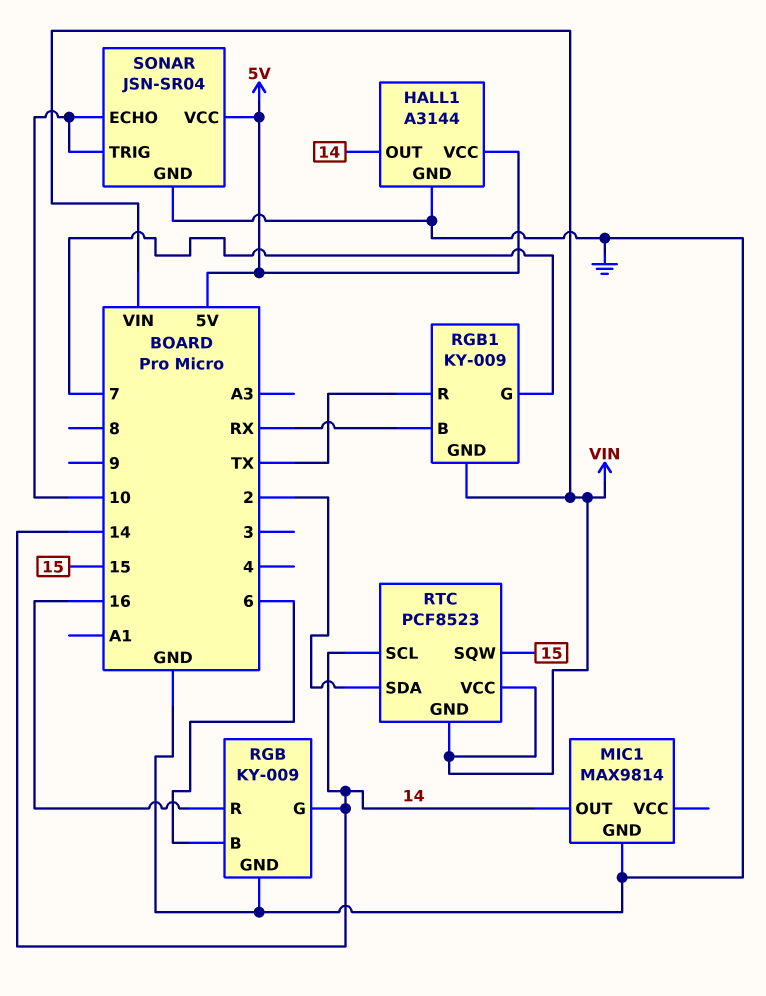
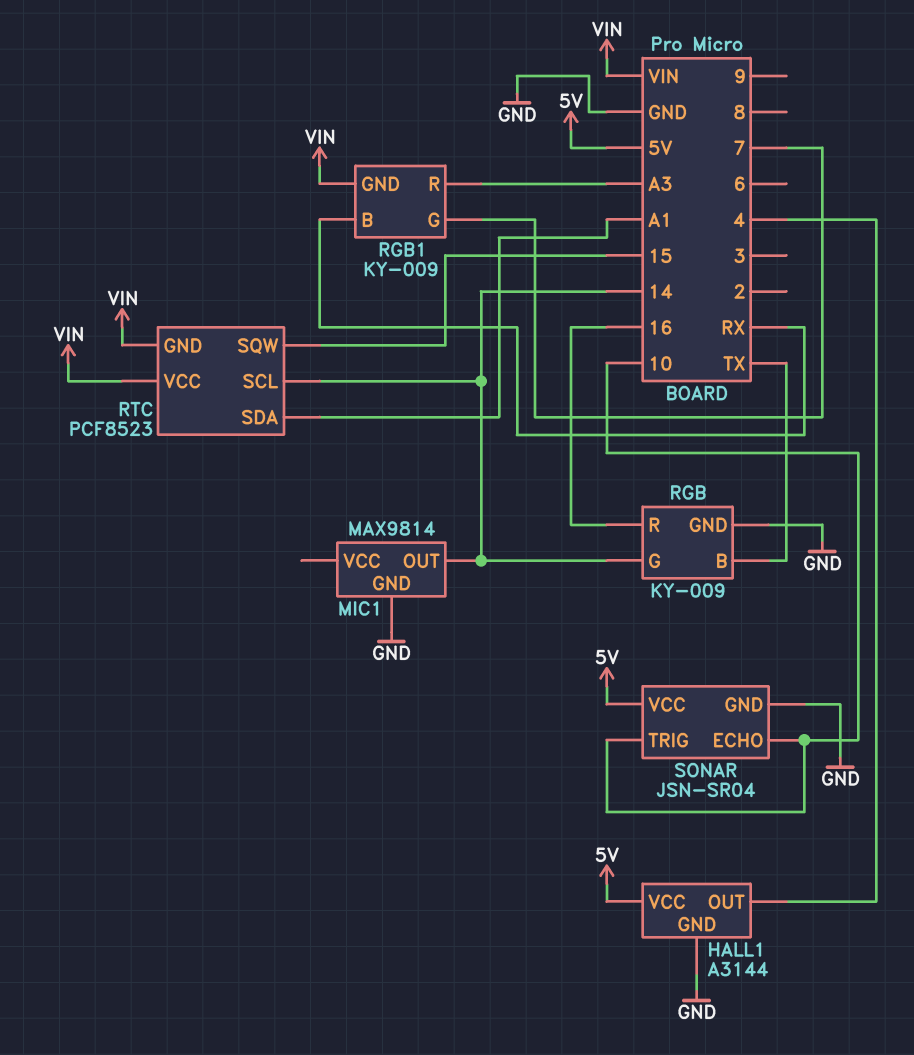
HALL1 pin OUT: 14 -> 4
RGB pin B: 6 -> TX
RGB1 pin R: TX -> A3
RTC pin SDA: 2 -> A1

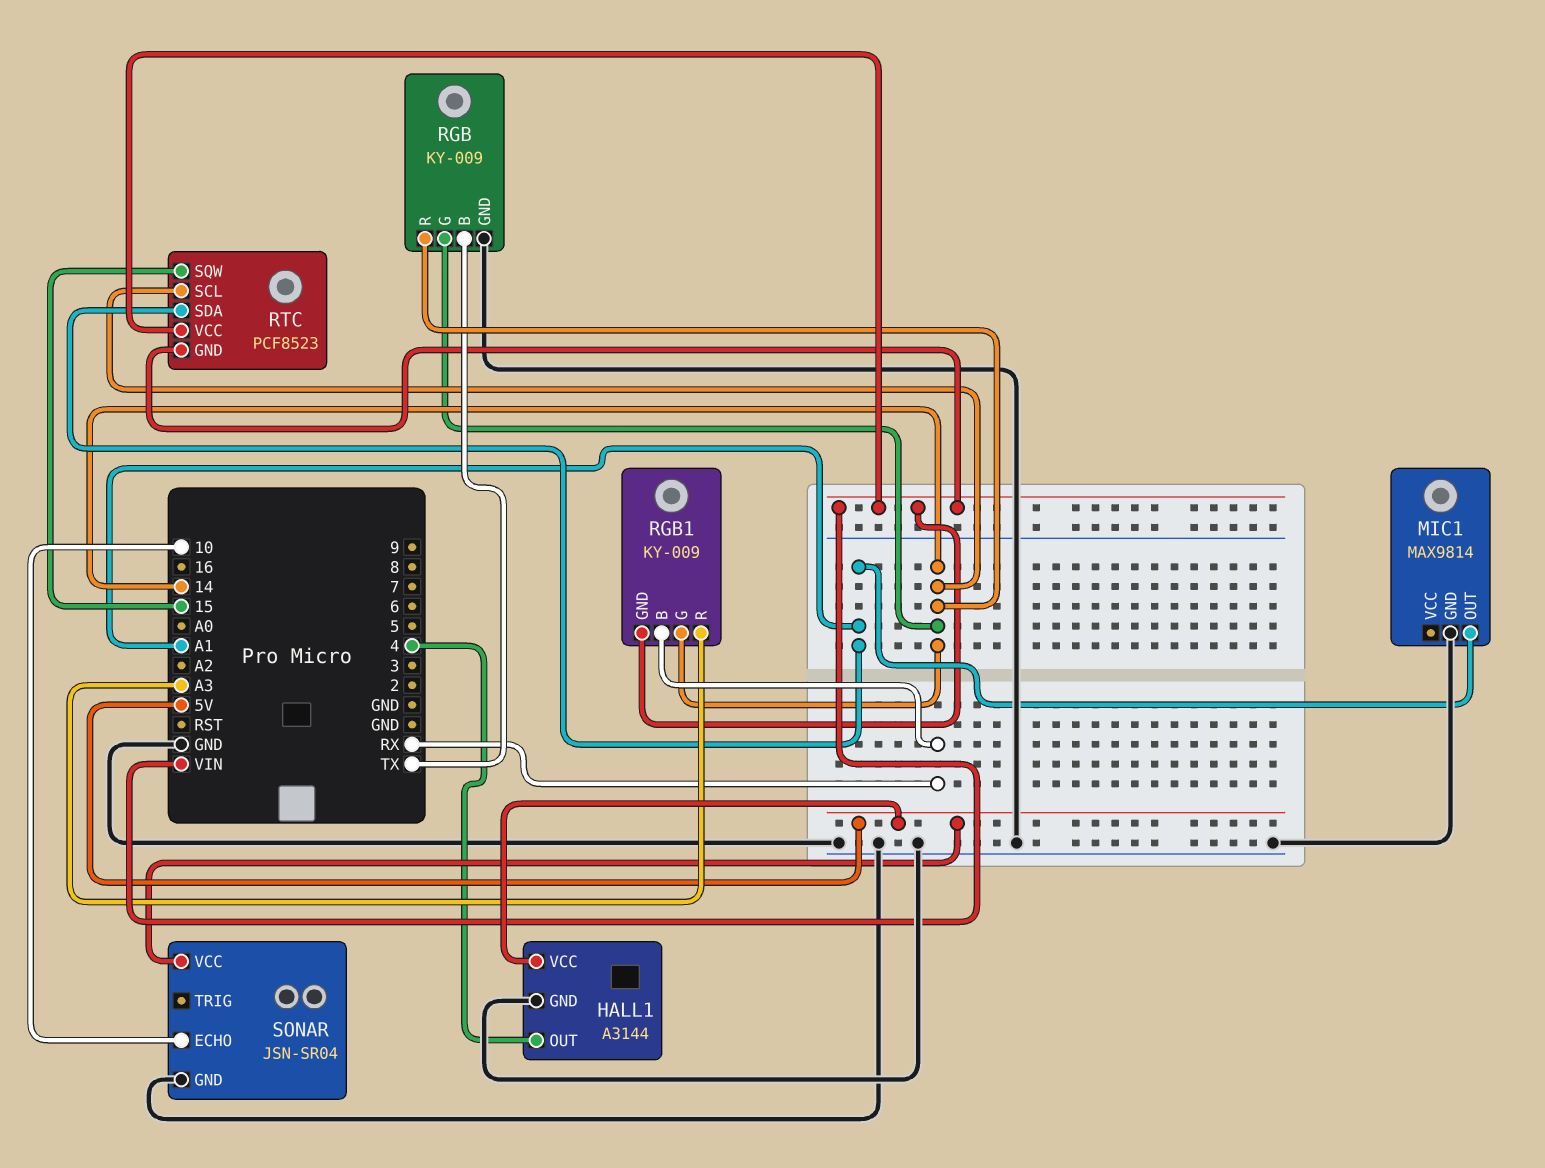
MIC1 pin OUT: 14 -> A1
RGB pin R: 16 -> 14
RGB1 pin G: 7 -> 14
SONAR pin TRIG: 10 -> none

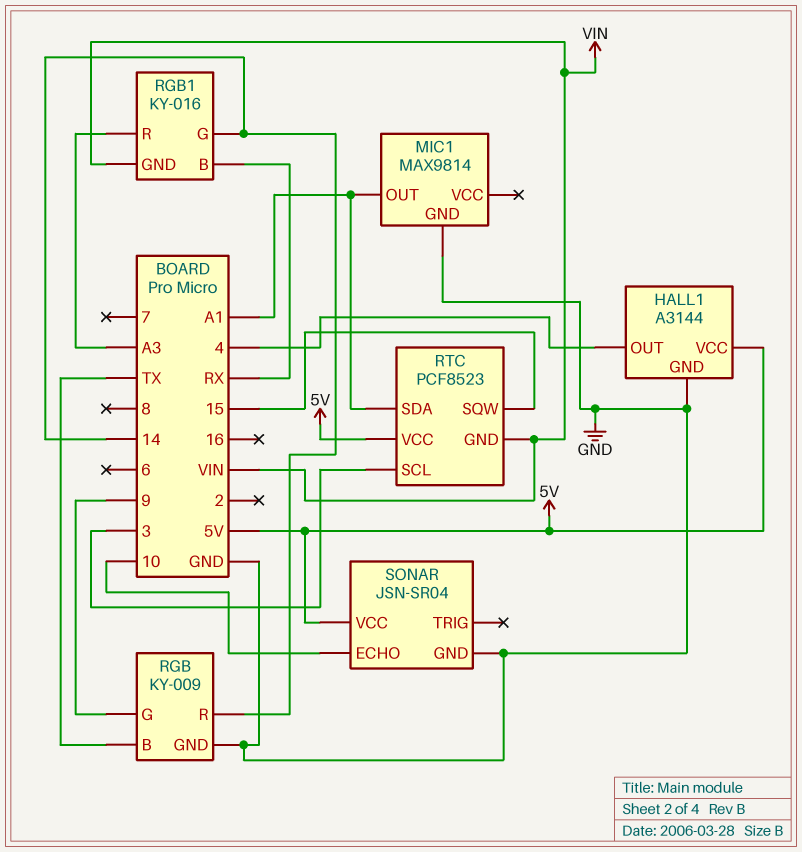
RGB pin G: 14 -> 9
RGB1: KY-009 -> KY-016
RTC pin SCL: 14 -> 3
RTC pin VCC: VIN -> 5V

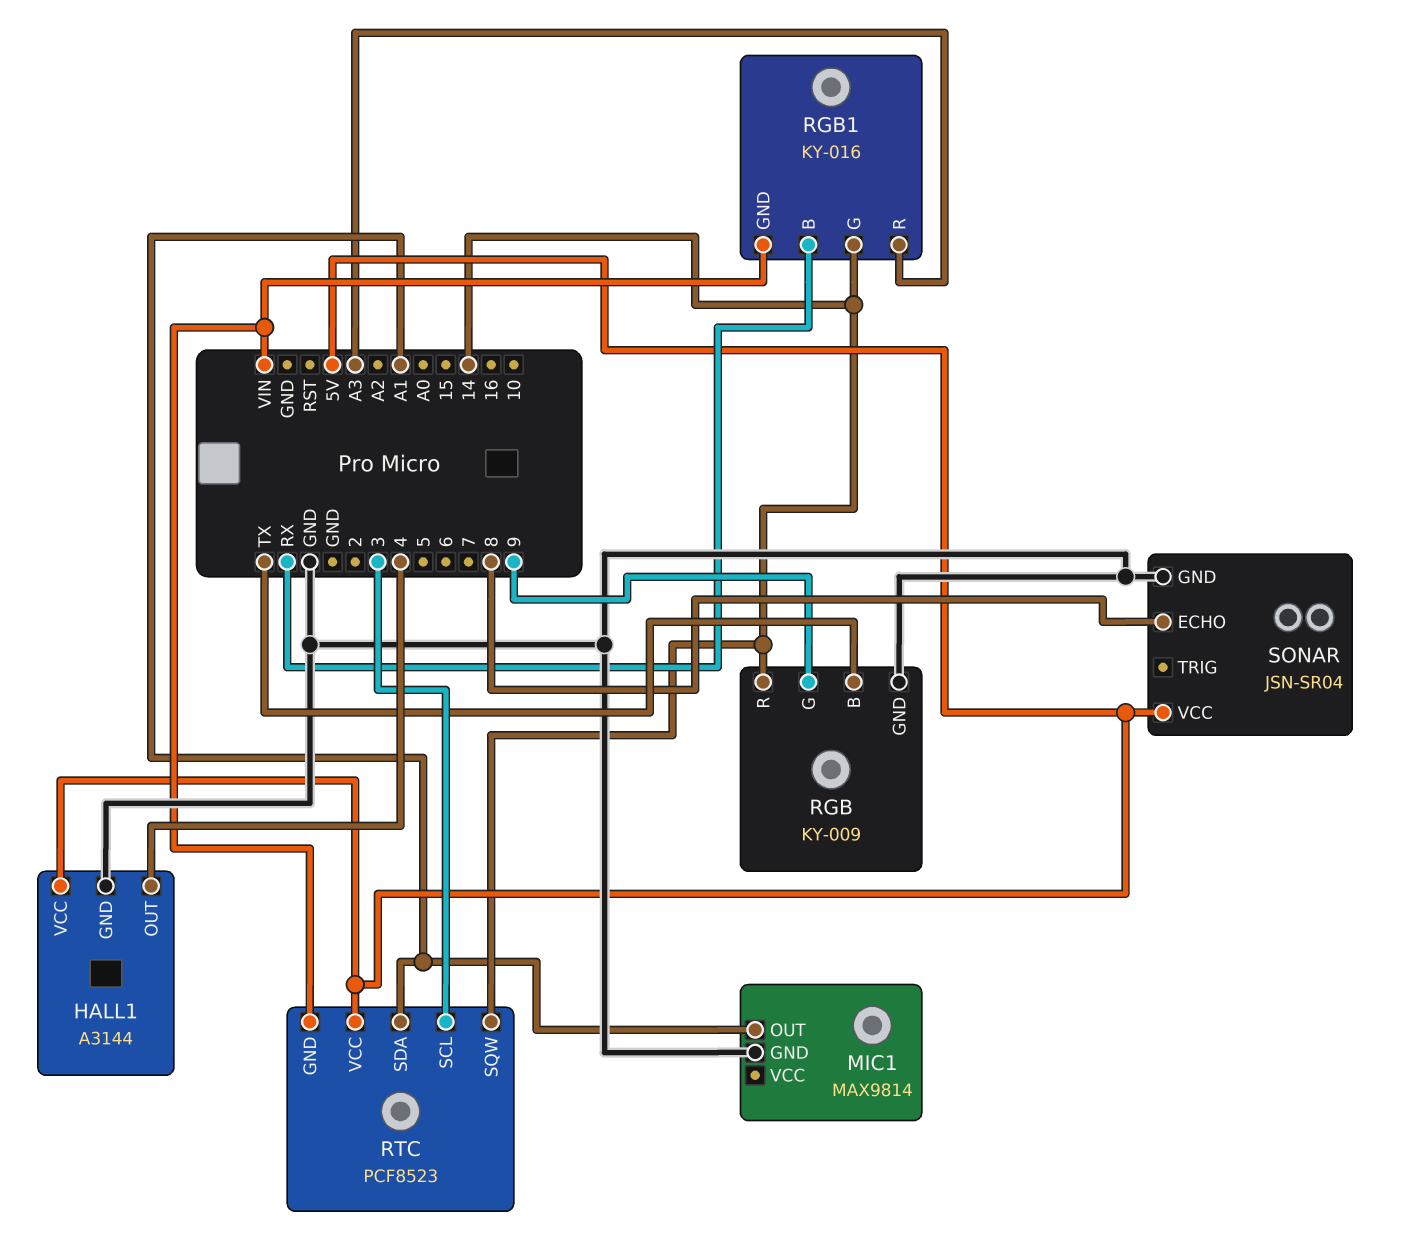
RTC pin SQW: 15 -> 14
SONAR pin ECHO: 10 -> 8

